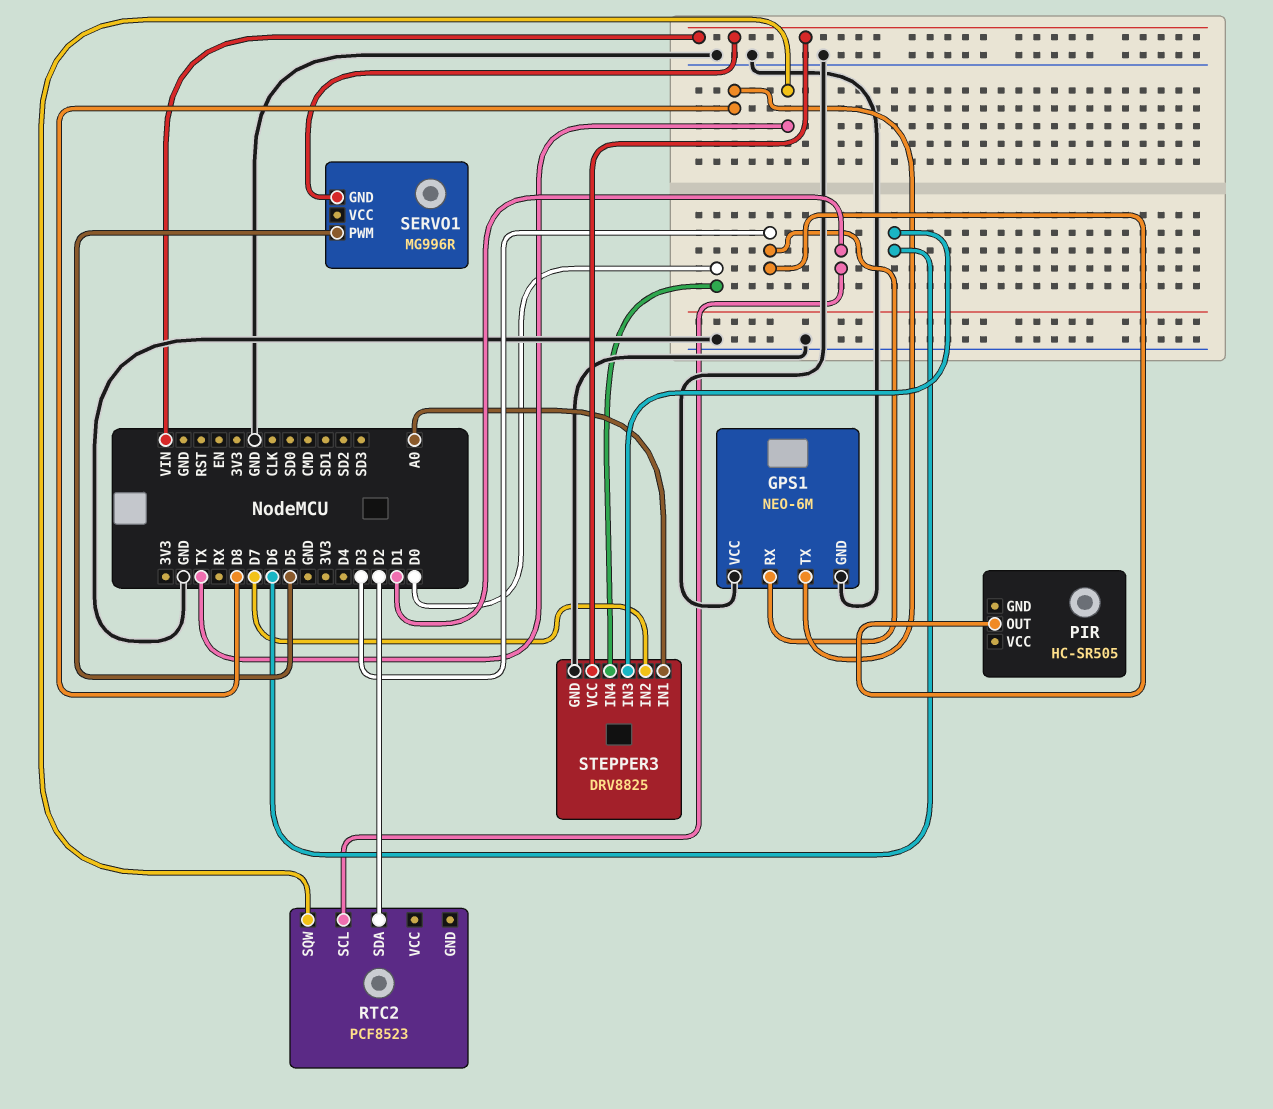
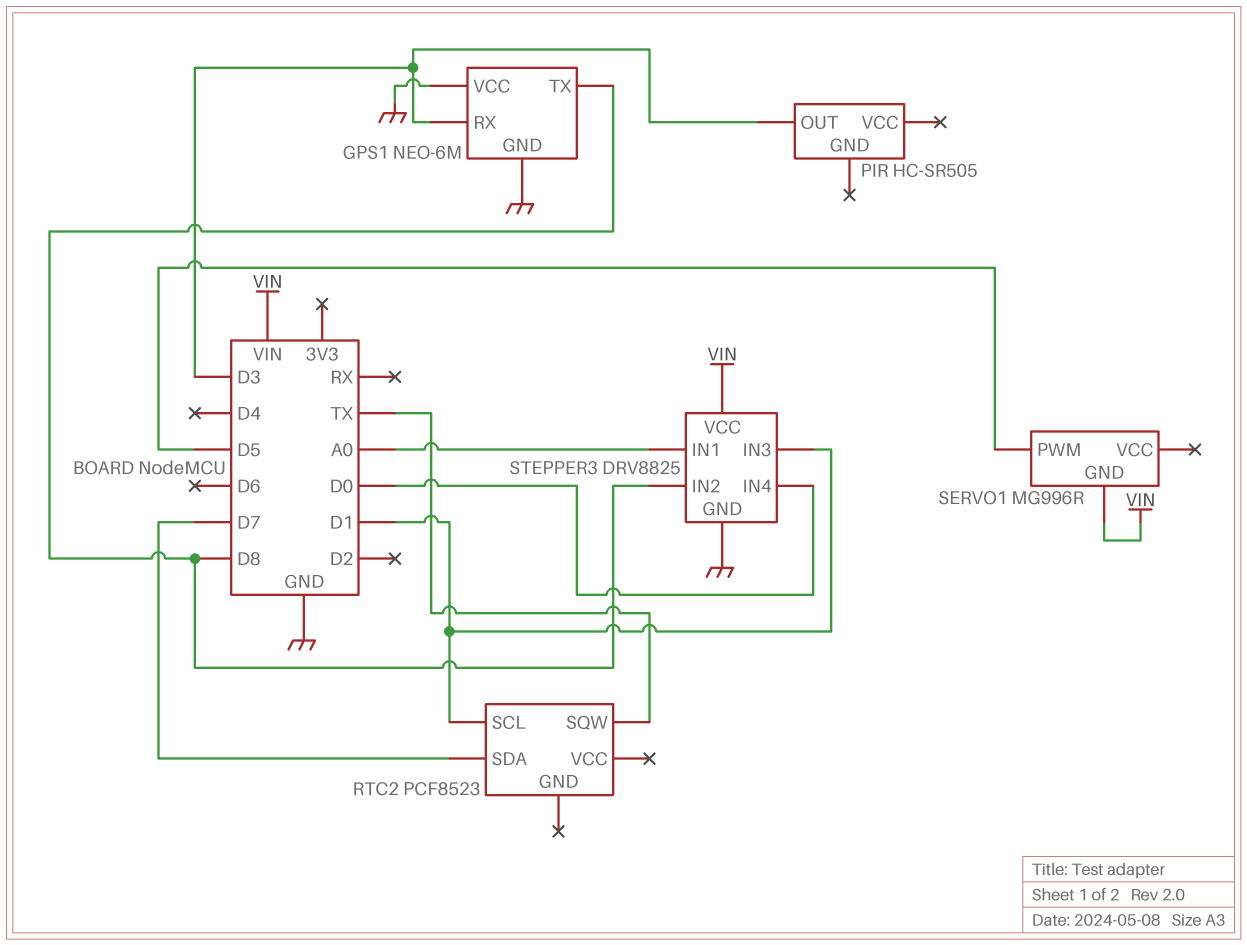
RTC2 pin SDA: D2 -> D7
STEPPER3 pin IN2: D7 -> D8
STEPPER3 pin IN3: D6 -> D1

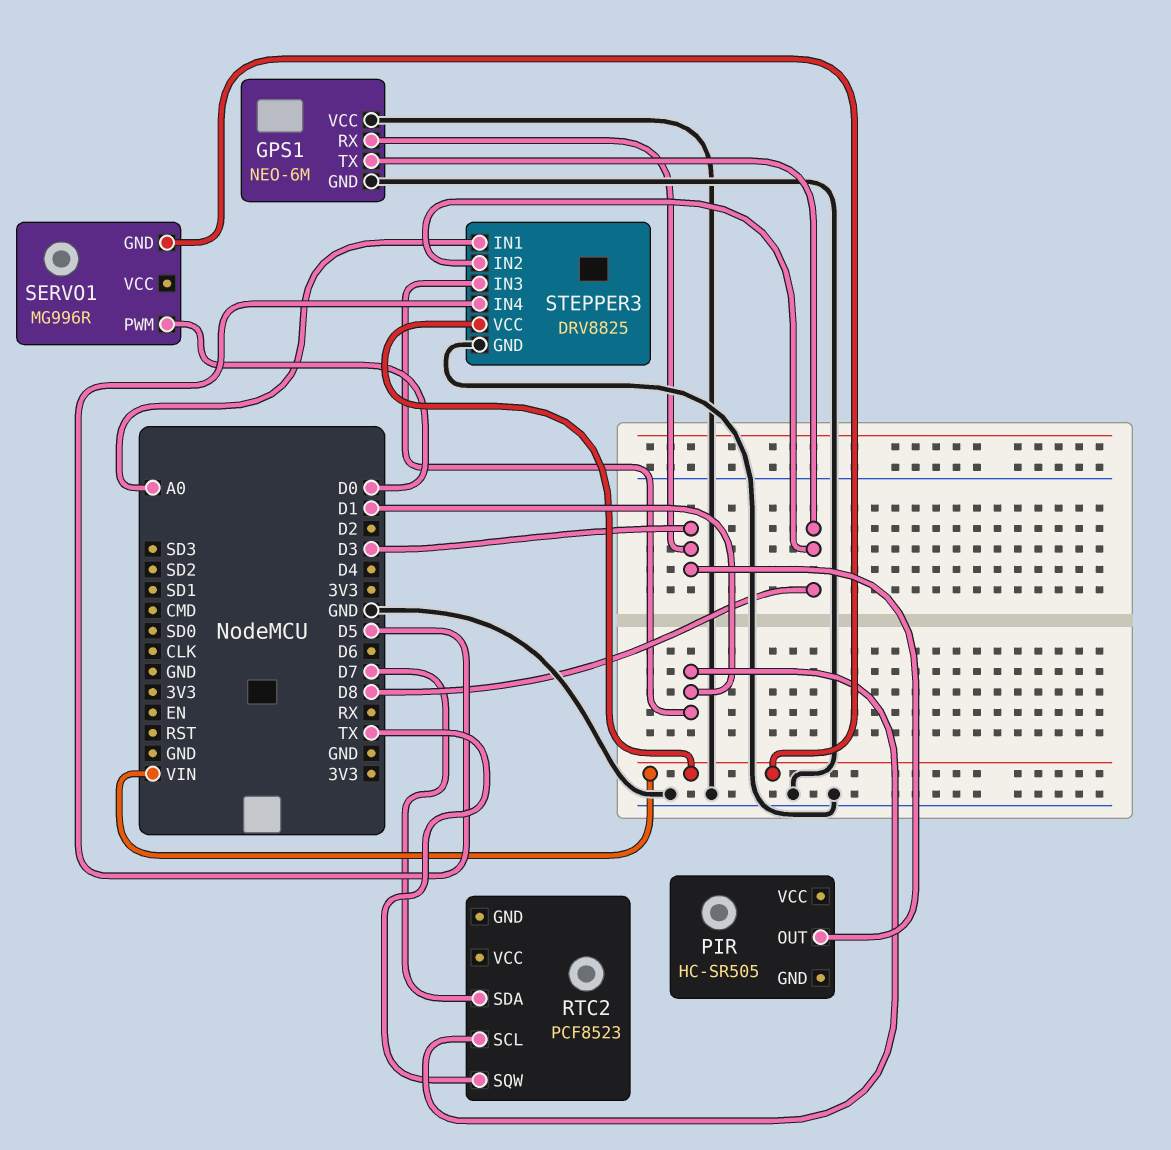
SERVO1 pin PWM: D5 -> D0
STEPPER3 pin IN4: D0 -> D5

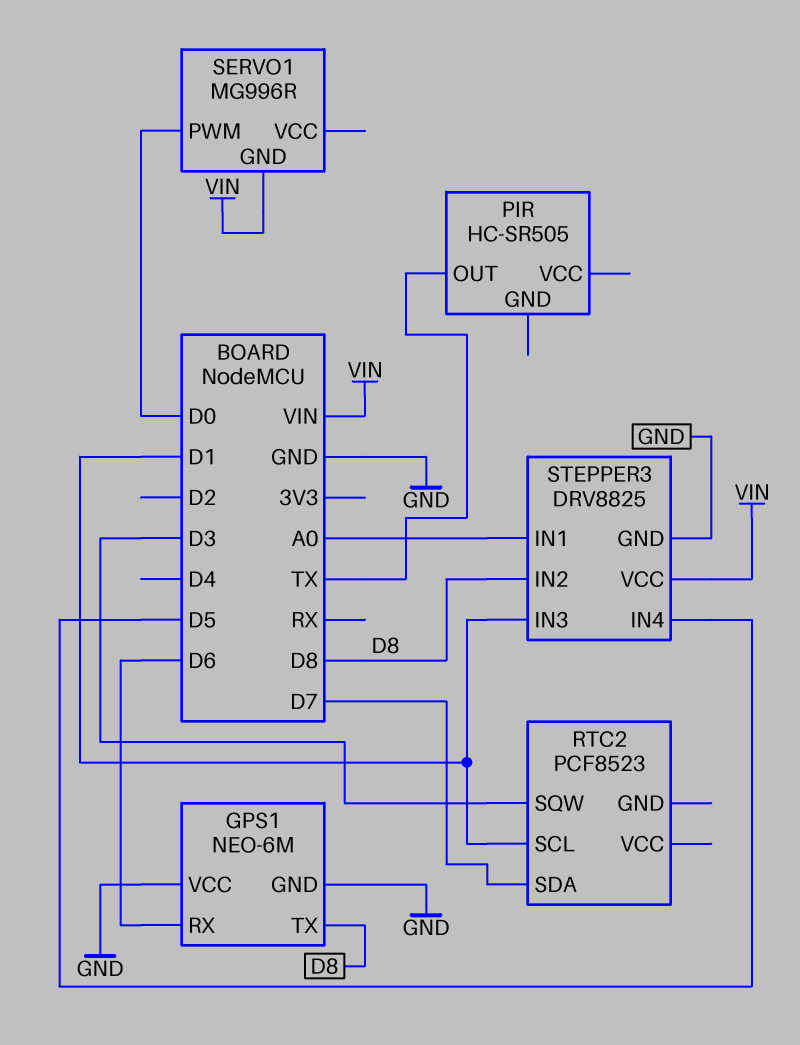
GPS1 pin RX: D3 -> D6
PIR pin OUT: D3 -> TX
RTC2 pin SQW: TX -> D3

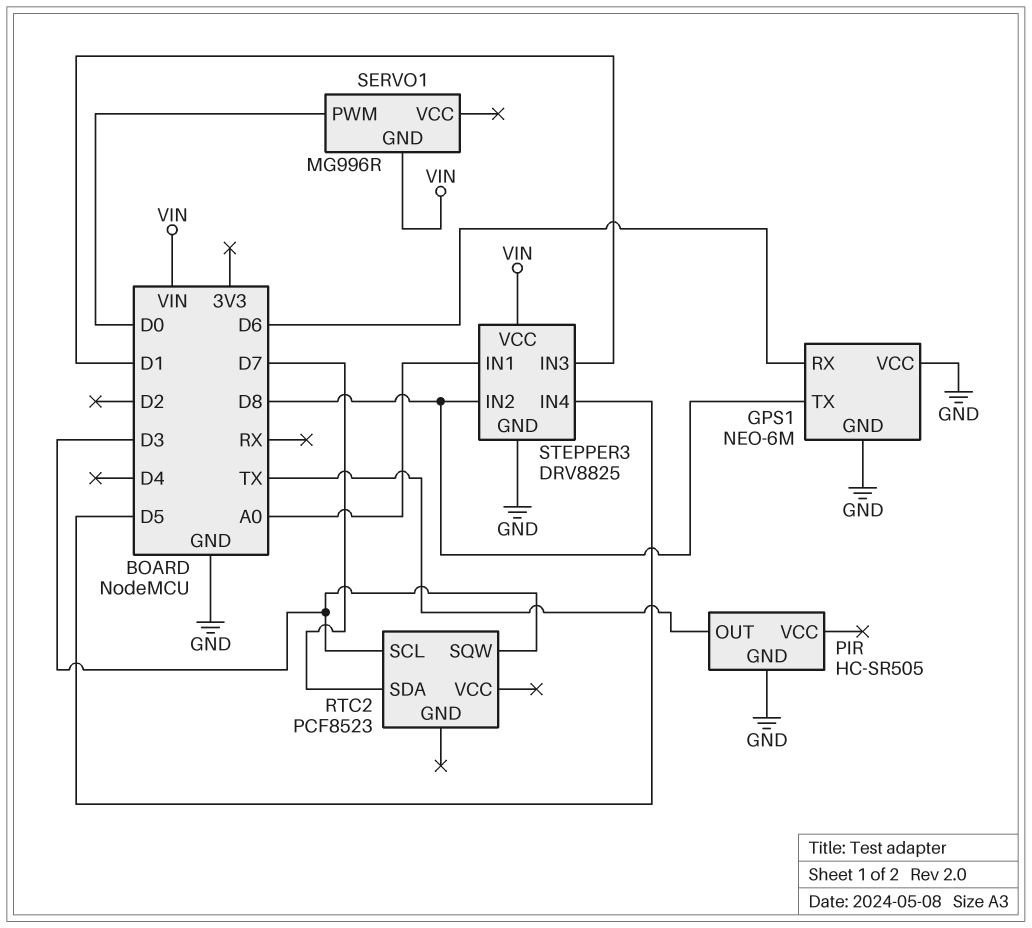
PIR pin GND: none -> GND
RTC2 pin SCL: D1 -> D3

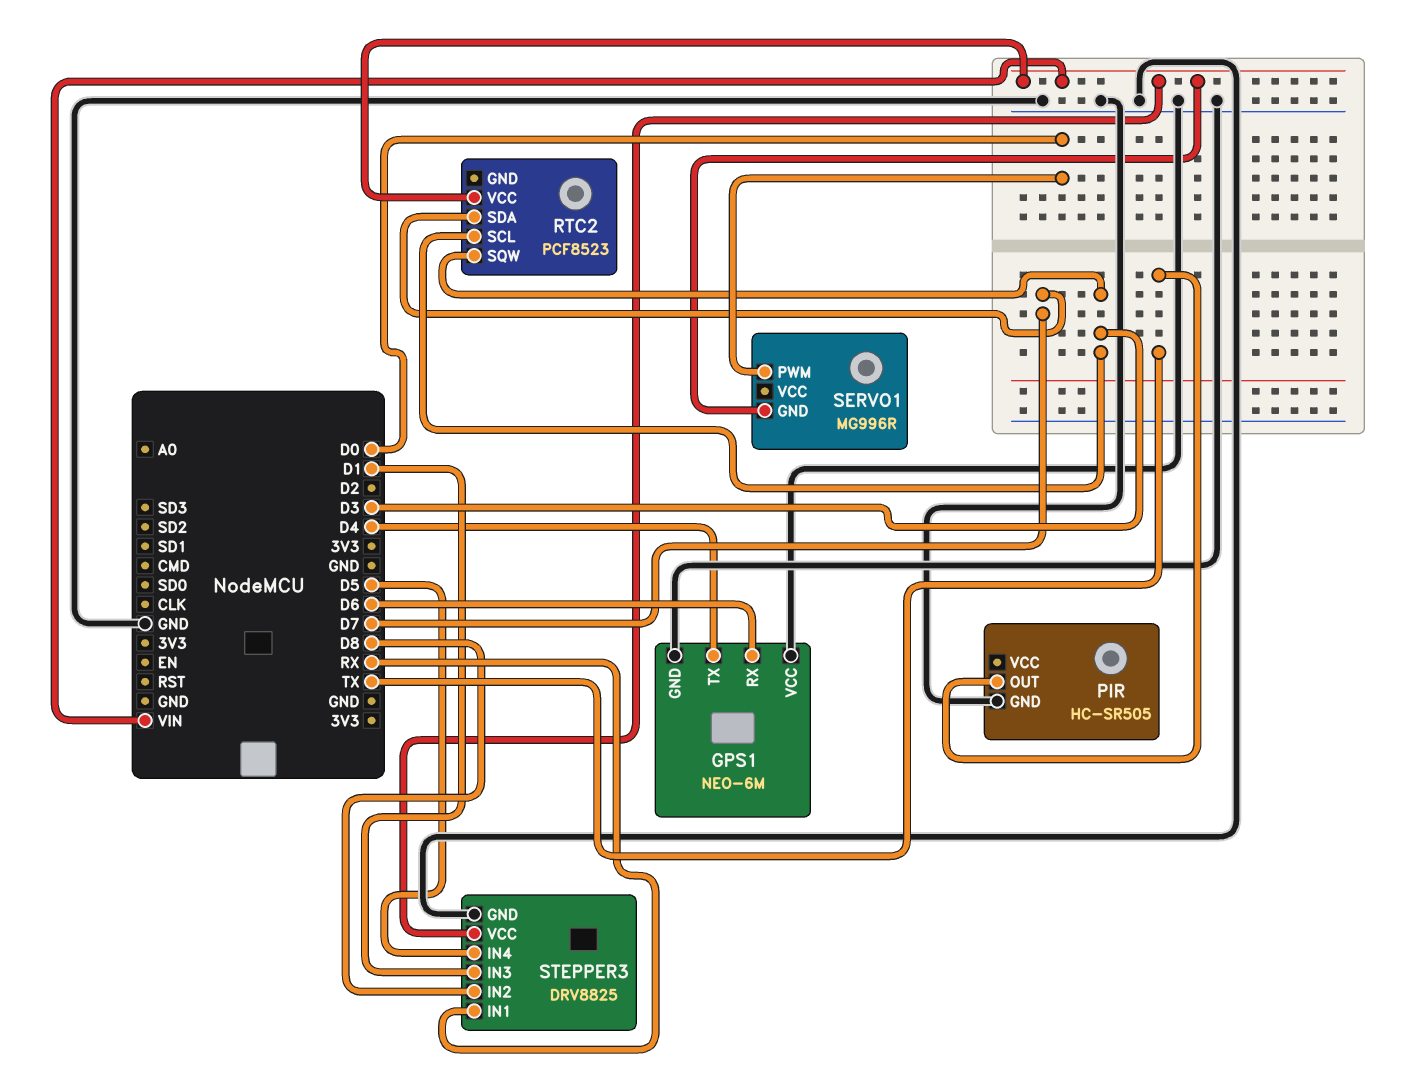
GPS1 pin TX: D8 -> D4
RTC2 pin VCC: none -> VIN
STEPPER3 pin IN1: A0 -> RX

